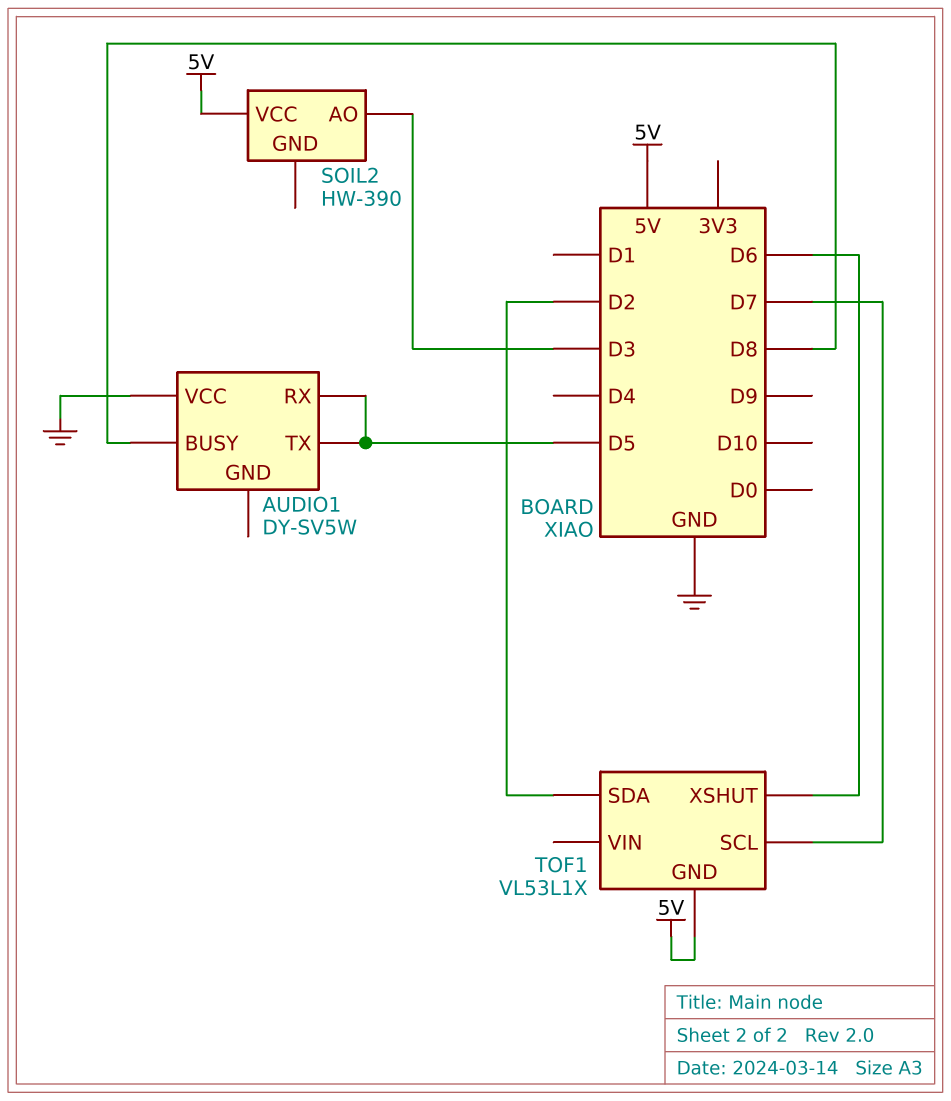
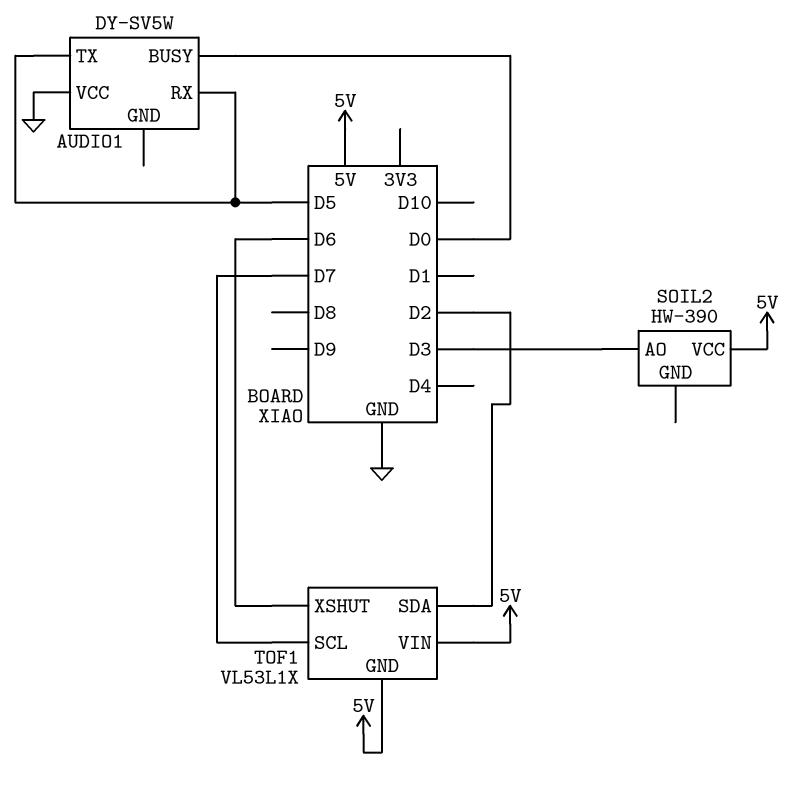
AUDIO1 pin BUSY: D8 -> D0
TOF1 pin VIN: none -> 5V

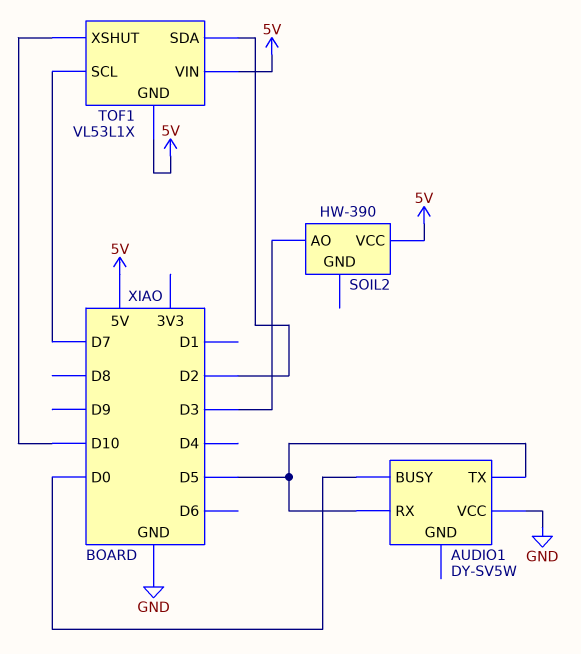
TOF1 pin XSHUT: D6 -> D10

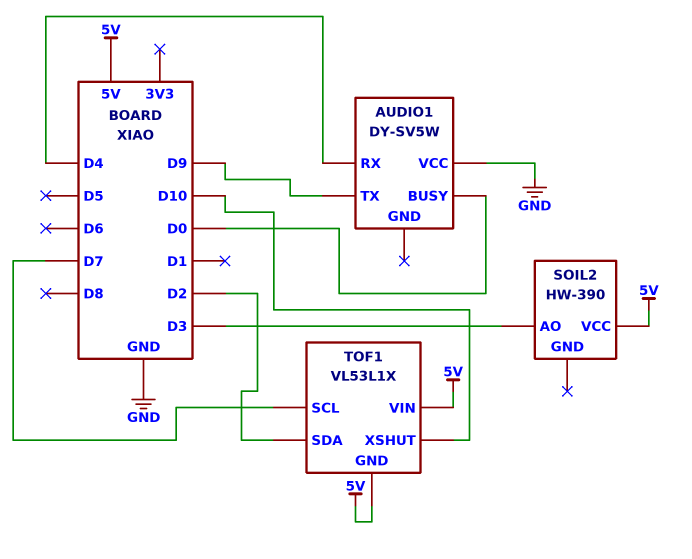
AUDIO1 pin RX: D5 -> D4
AUDIO1 pin TX: D5 -> D9

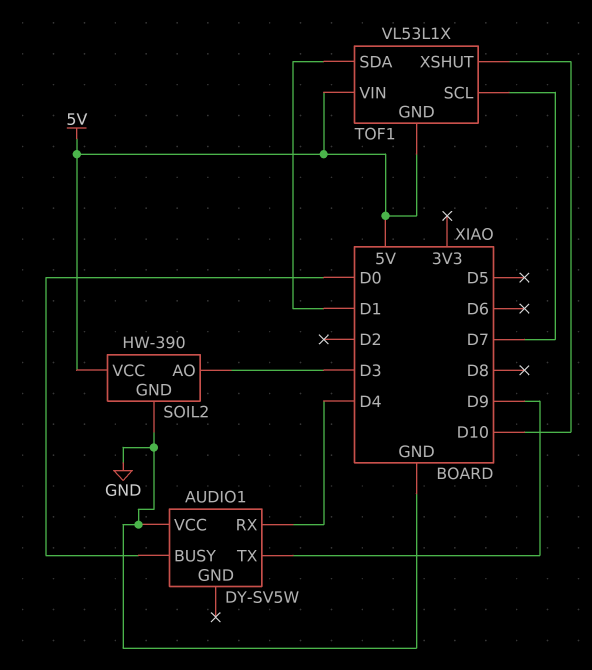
SOIL2 pin GND: none -> GND
TOF1 pin SDA: D2 -> D1

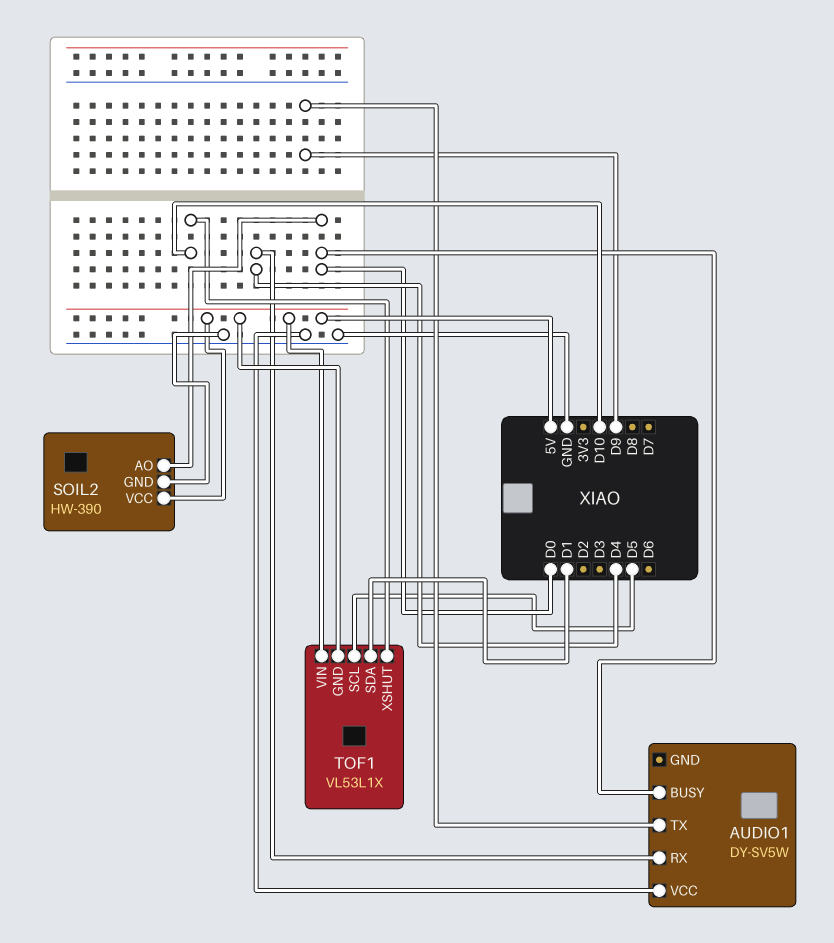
SOIL2 pin AO: D3 -> D0
TOF1 pin SCL: D7 -> D5

